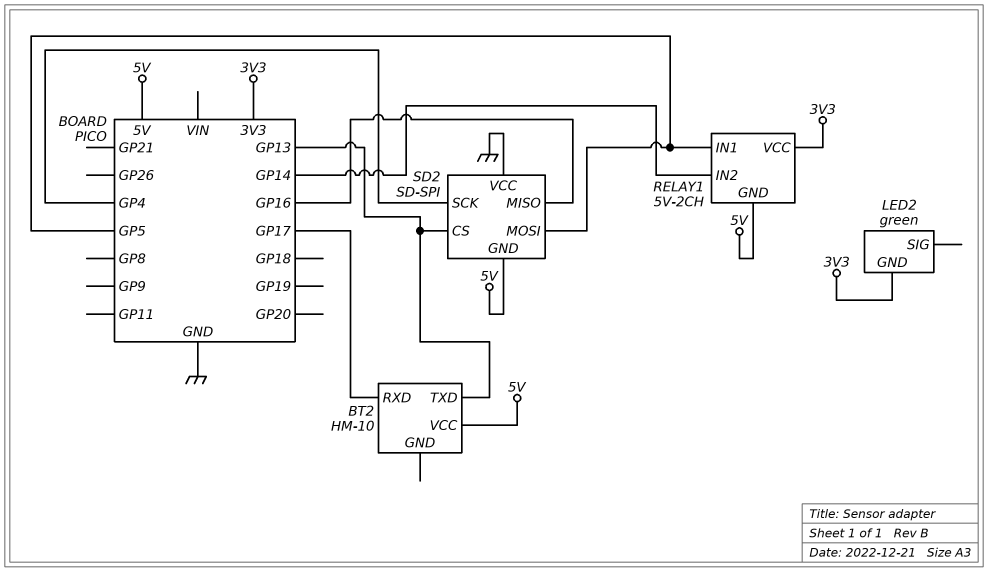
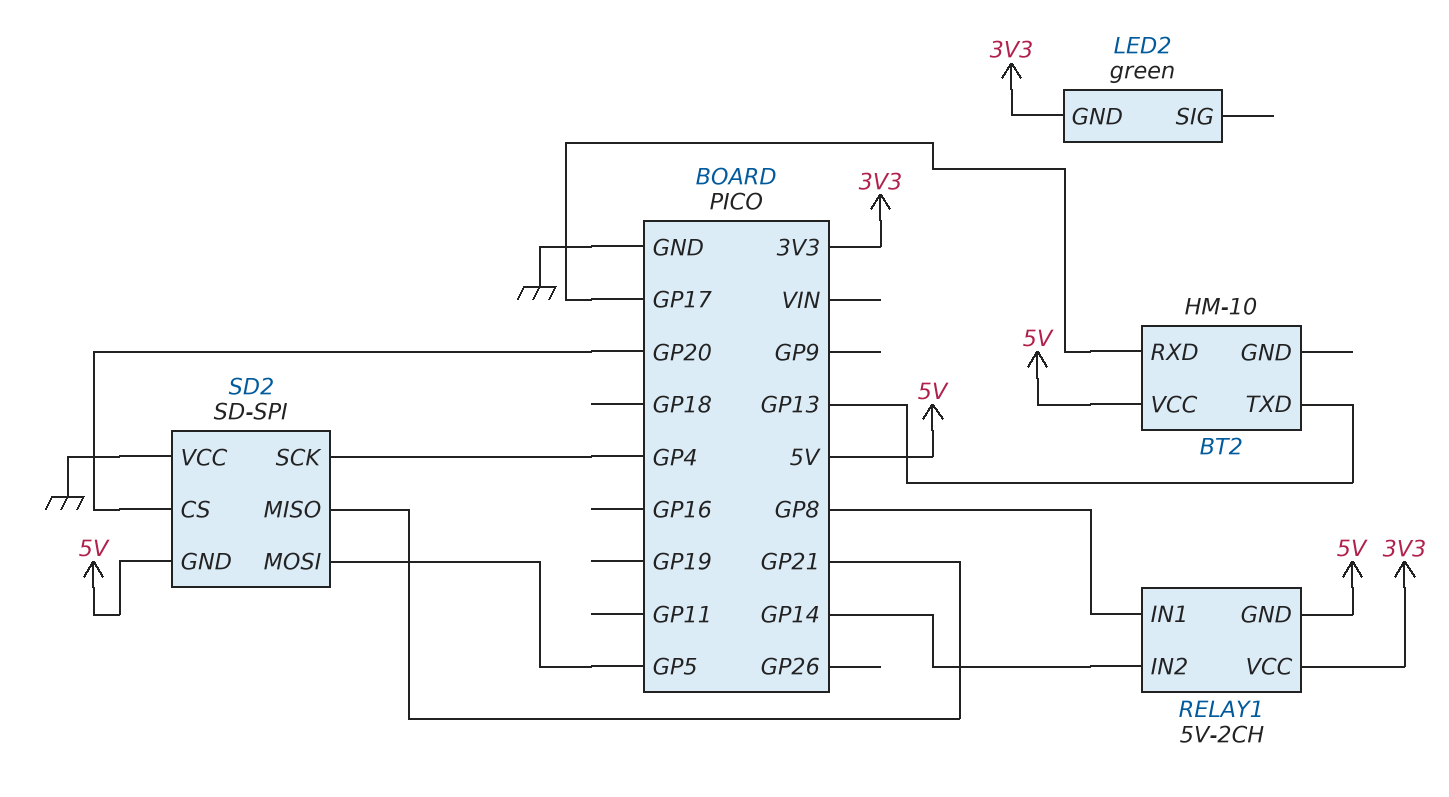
RELAY1 pin IN1: GP5 -> GP8
SD2 pin CS: GP13 -> GP20
SD2 pin MISO: GP16 -> GP21

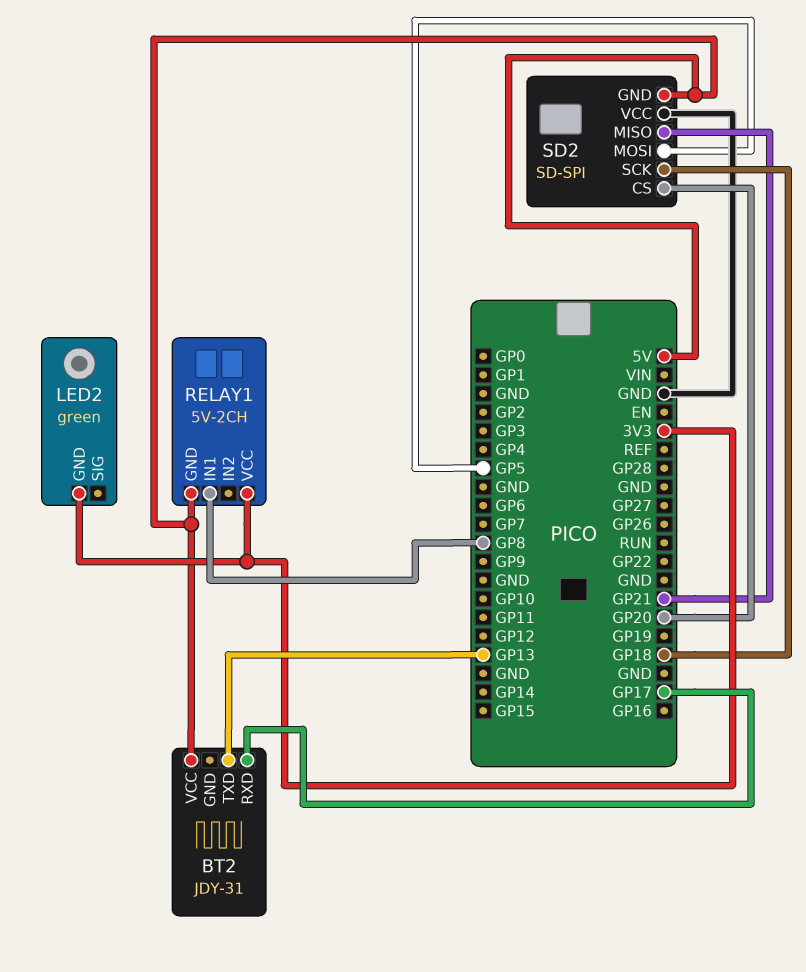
BT2: HM-10 -> JDY-31
RELAY1 pin IN2: GP14 -> none
SD2 pin SCK: GP4 -> GP18

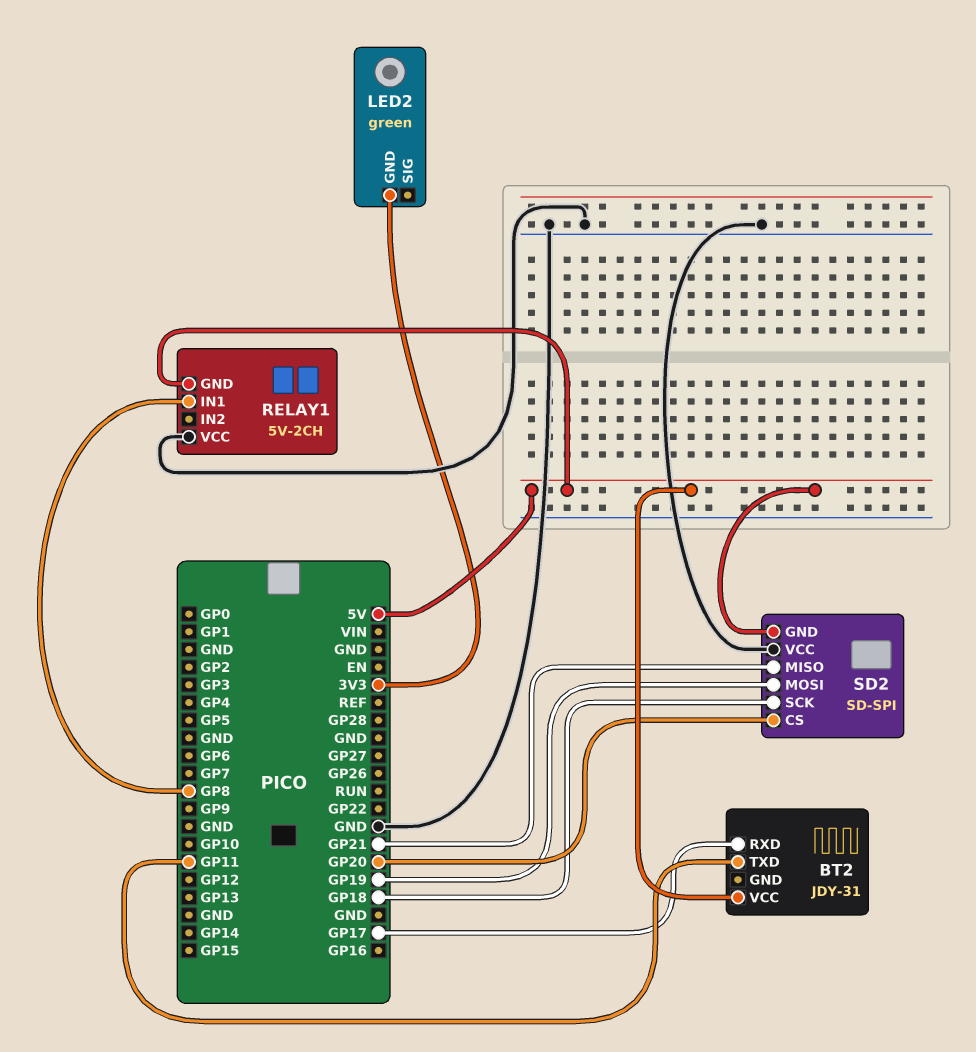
BT2 pin TXD: GP13 -> GP11
RELAY1 pin VCC: 3V3 -> GND
SD2 pin MOSI: GP5 -> GP19

